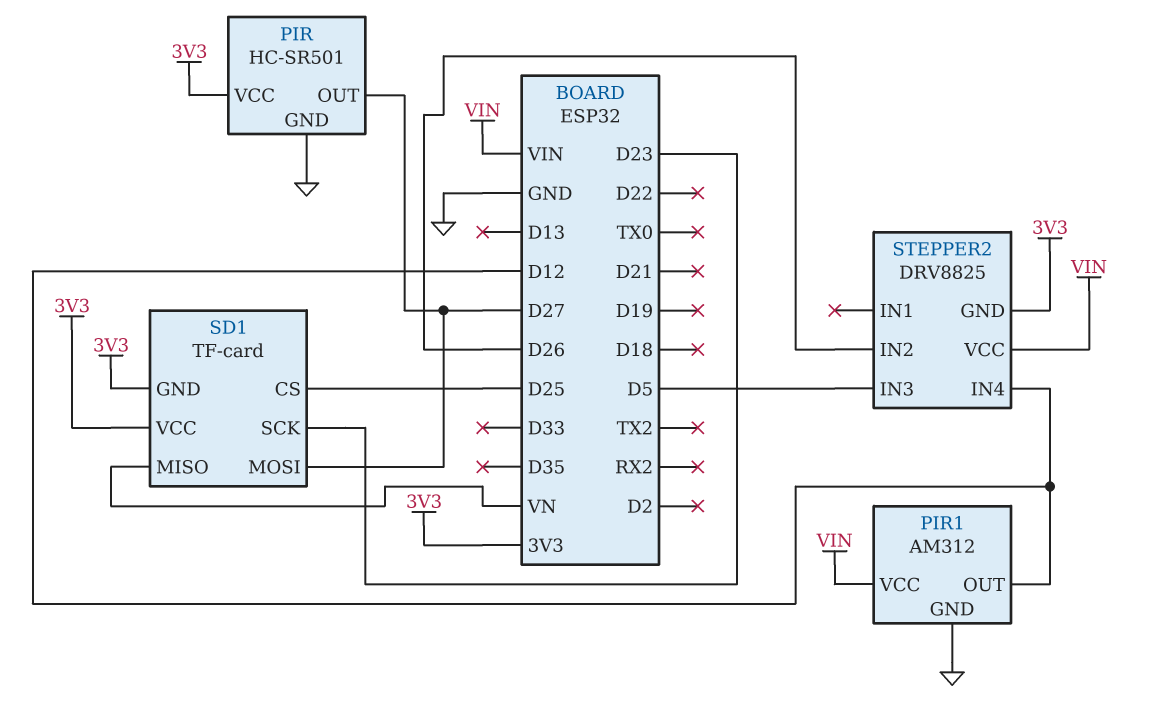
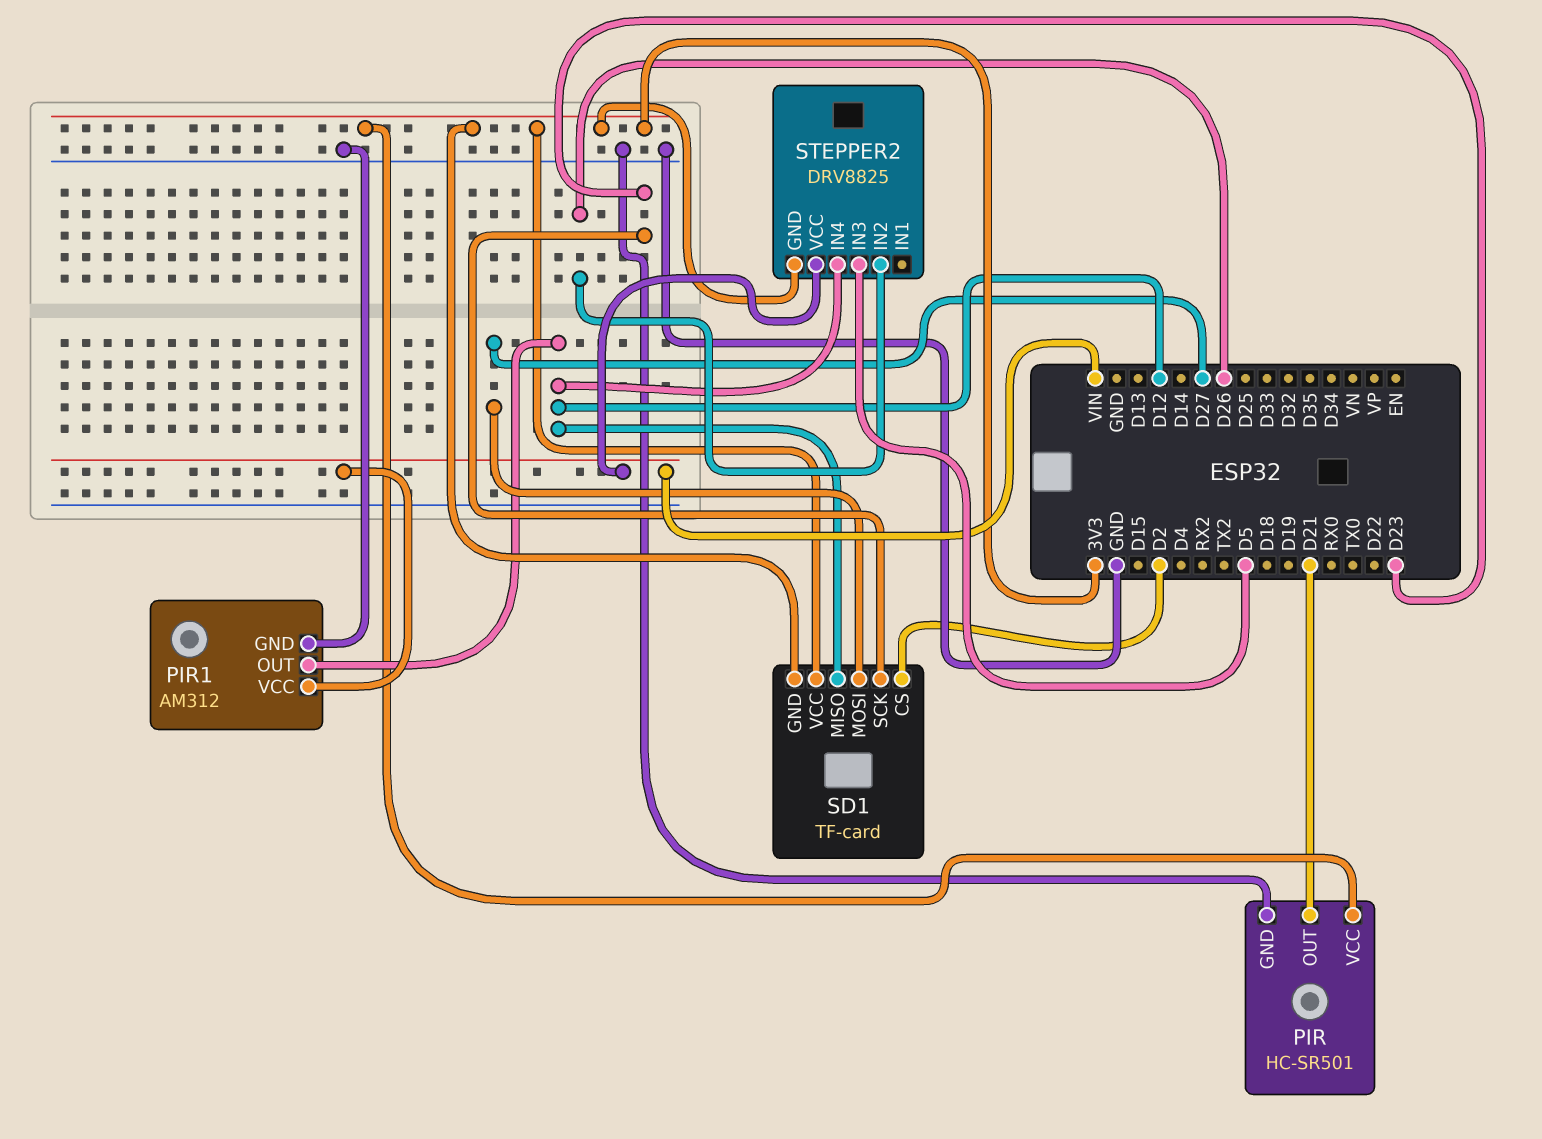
PIR pin OUT: D27 -> D21
SD1 pin CS: D25 -> D2
SD1 pin MISO: VN -> D12

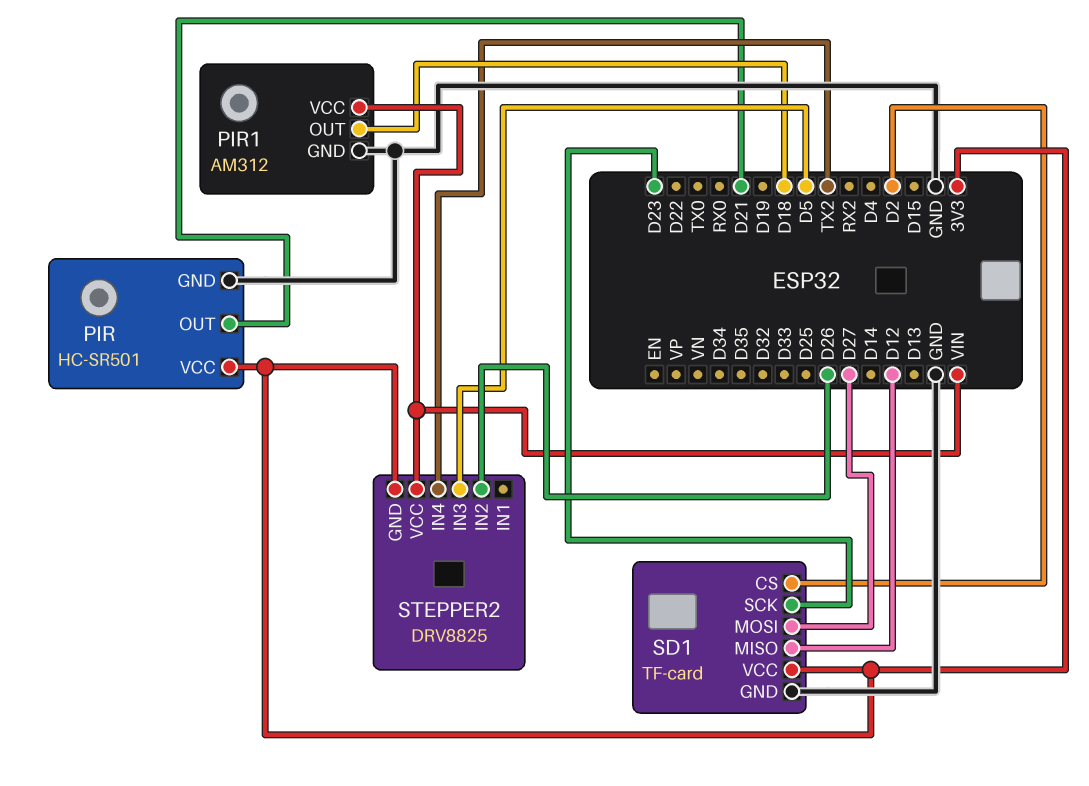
PIR1 pin OUT: D12 -> D18
SD1 pin GND: 3V3 -> GND
STEPPER2 pin IN4: D12 -> TX2

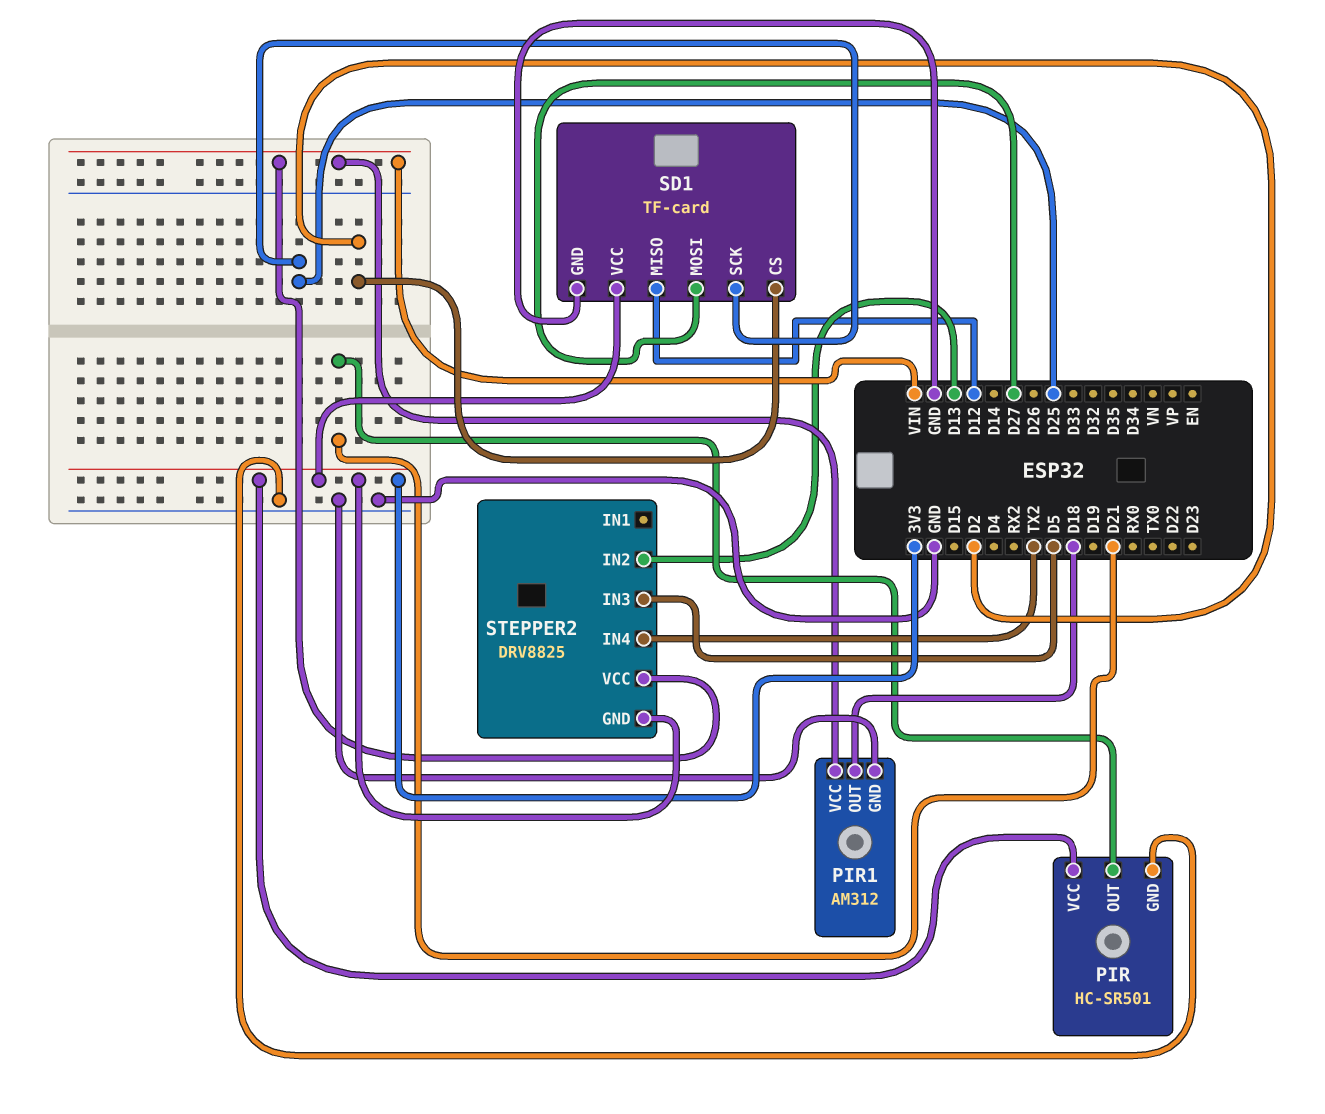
SD1 pin SCK: D23 -> D25
STEPPER2 pin IN2: D26 -> D13

